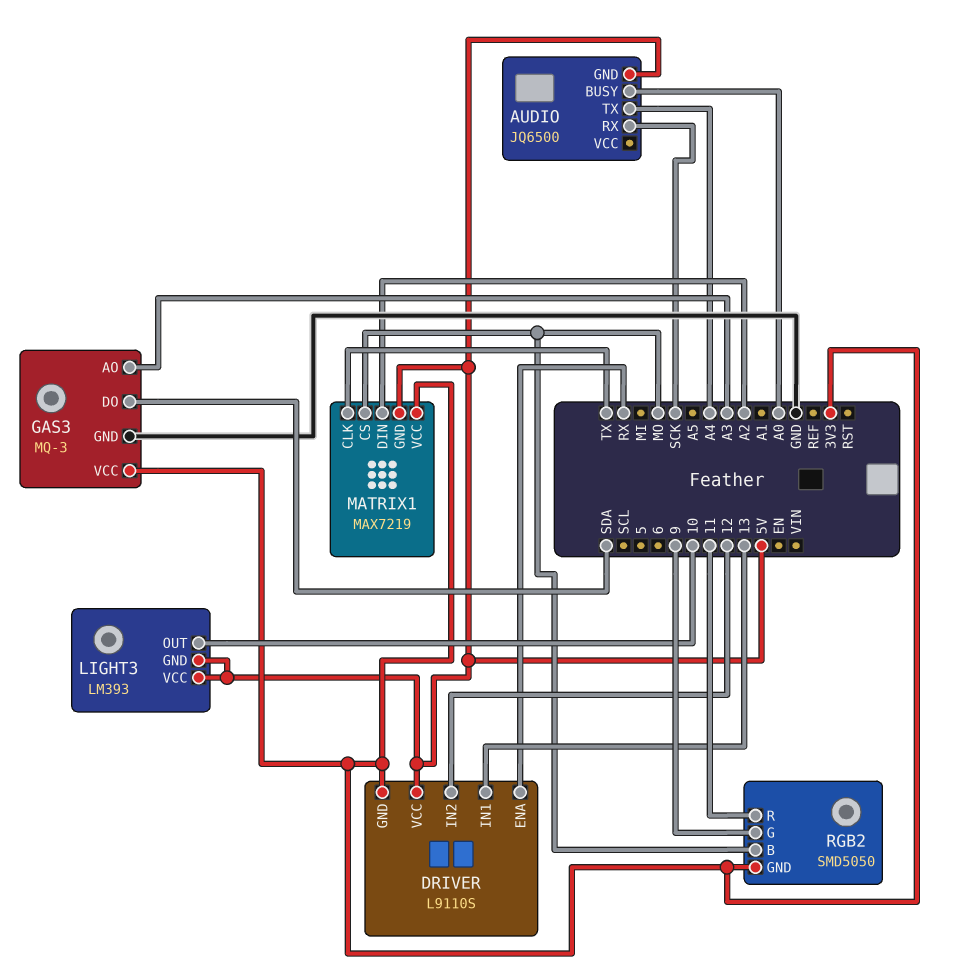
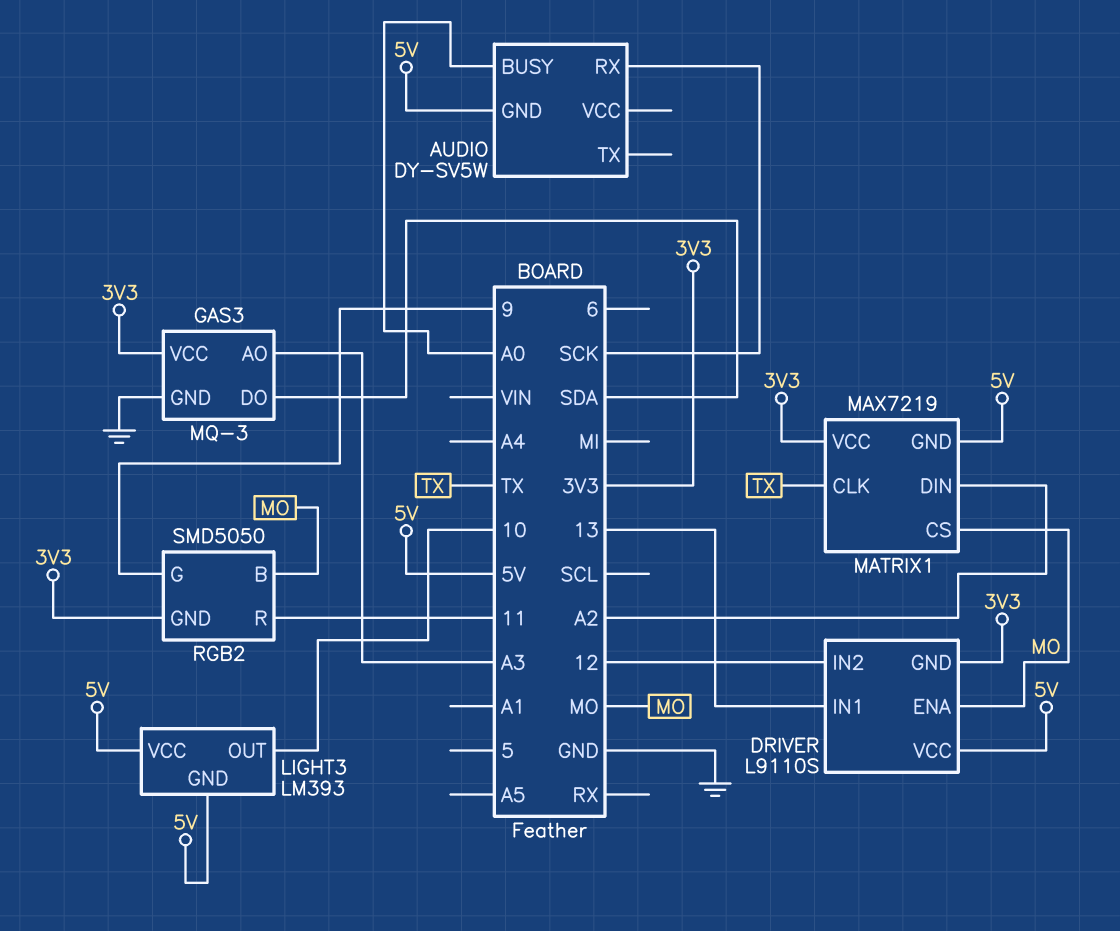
AUDIO: JQ6500 -> DY-SV5W
AUDIO pin TX: A4 -> none
DRIVER pin ENA: RX -> MO

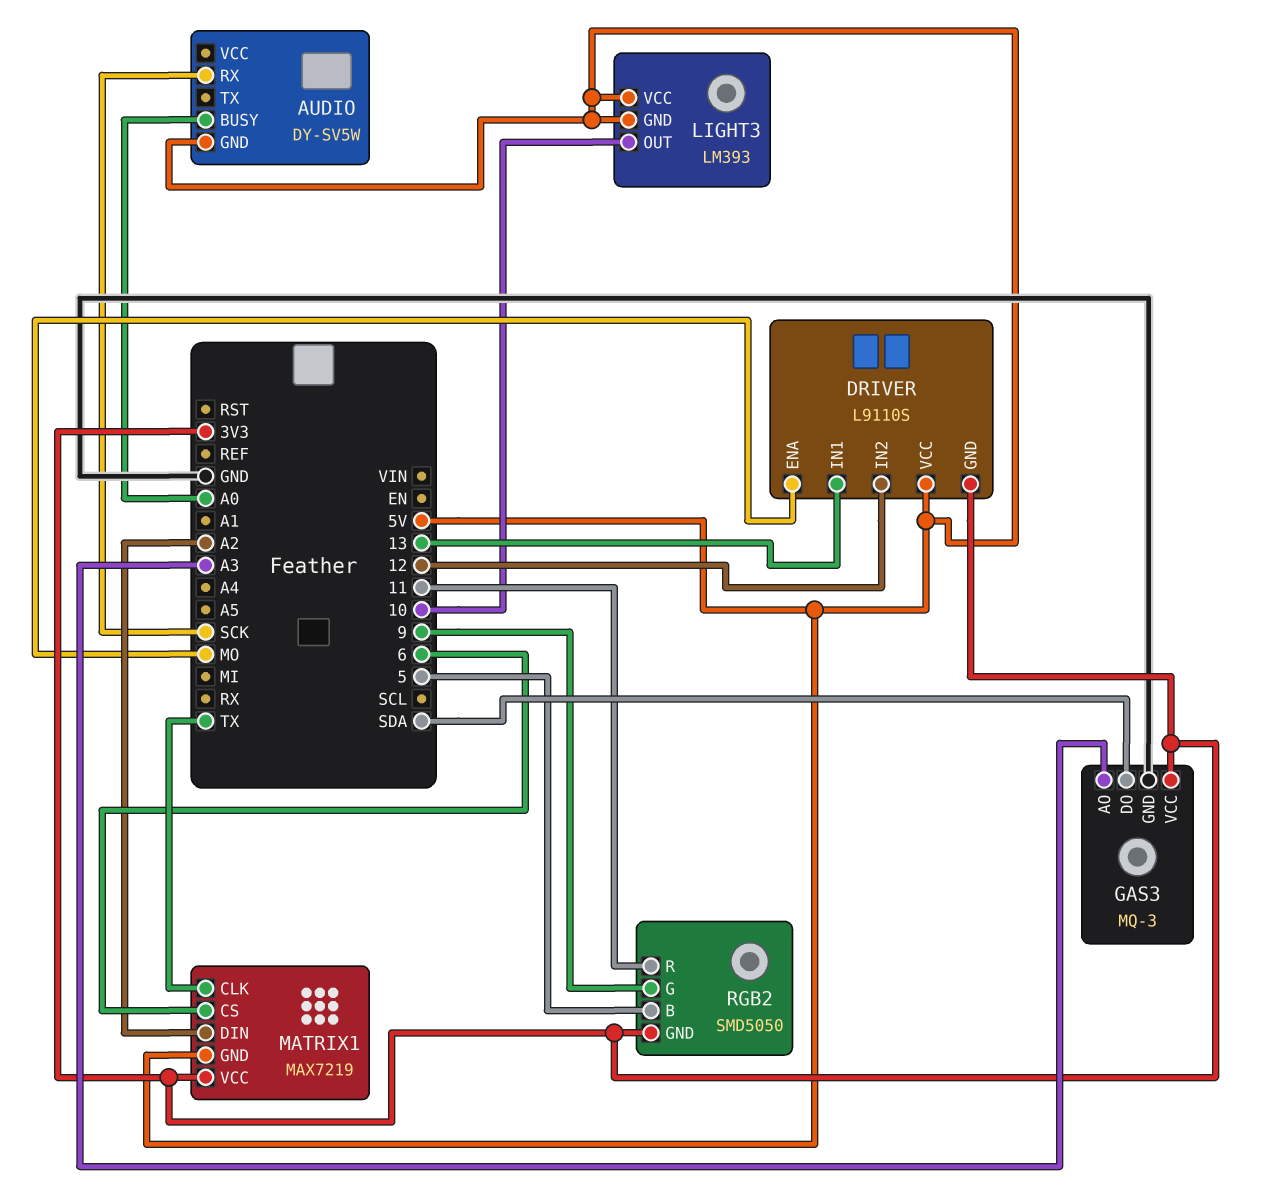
MATRIX1 pin CS: MO -> 6
RGB2 pin B: MO -> 5

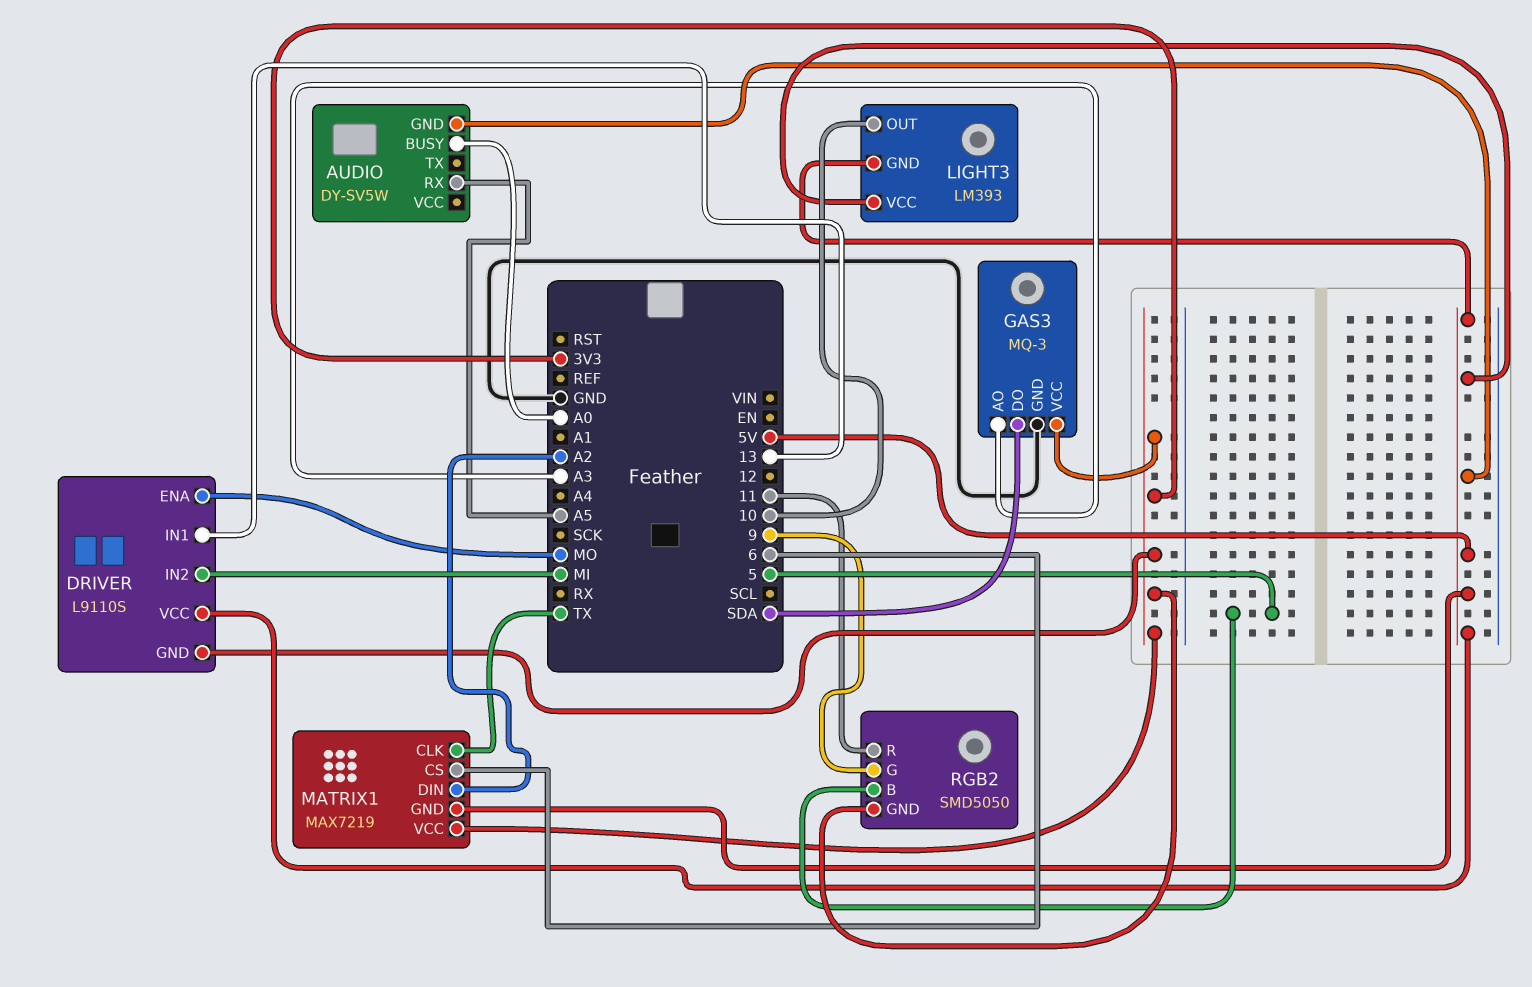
AUDIO pin RX: SCK -> A5
DRIVER pin IN2: 12 -> MI

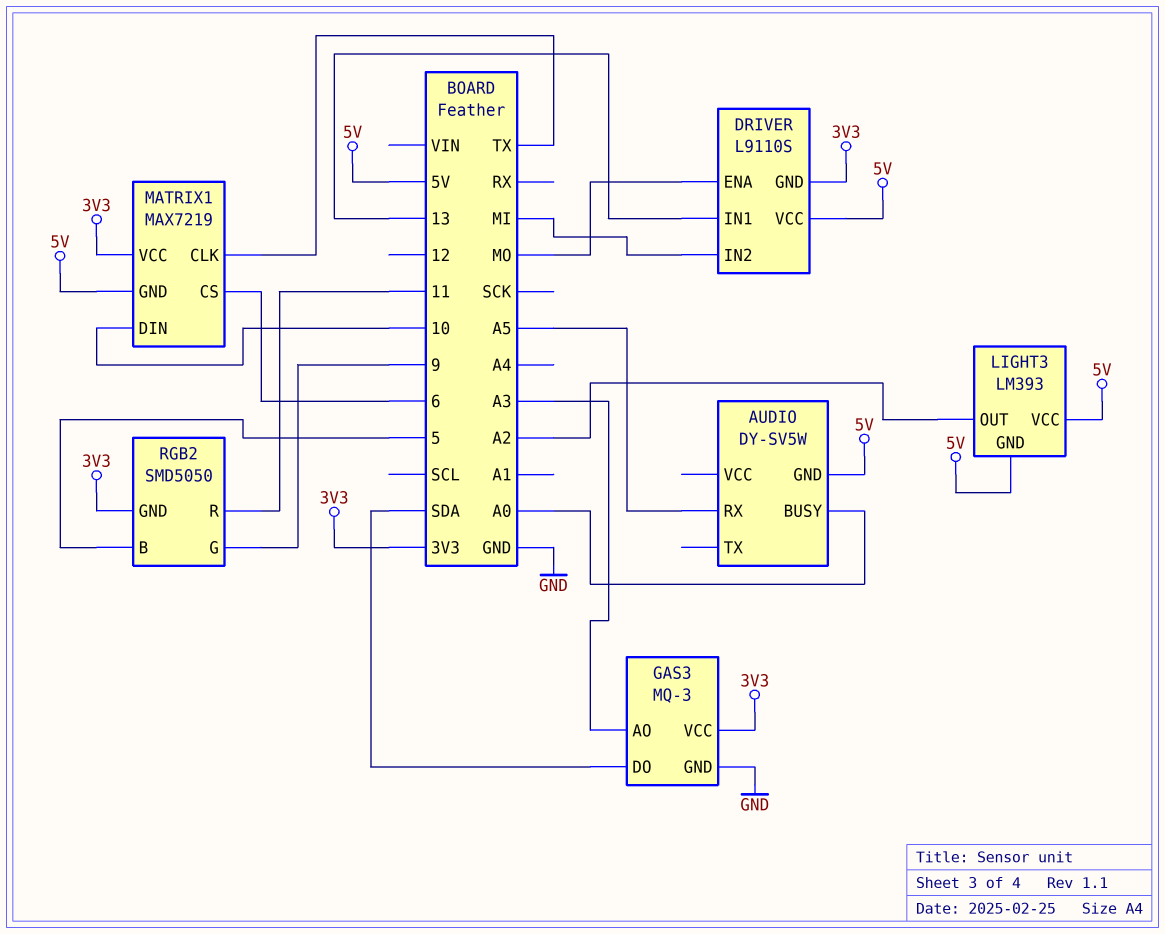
LIGHT3 pin OUT: 10 -> A2
MATRIX1 pin DIN: A2 -> 10

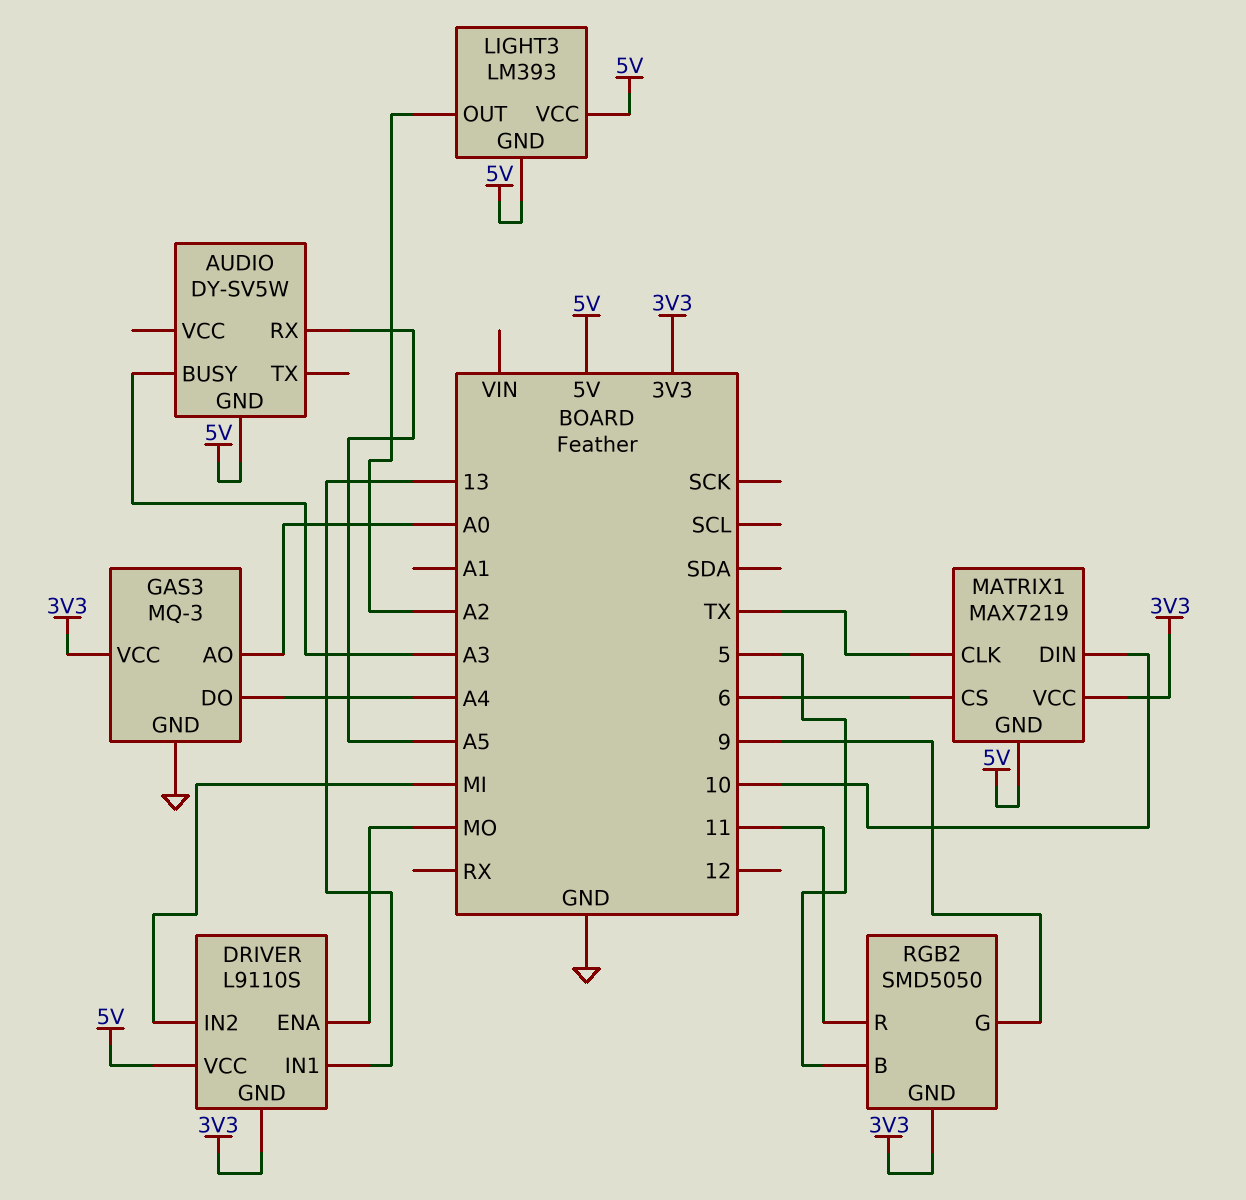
AUDIO pin BUSY: A0 -> A3
GAS3 pin AO: A3 -> A0
GAS3 pin DO: SDA -> A4

